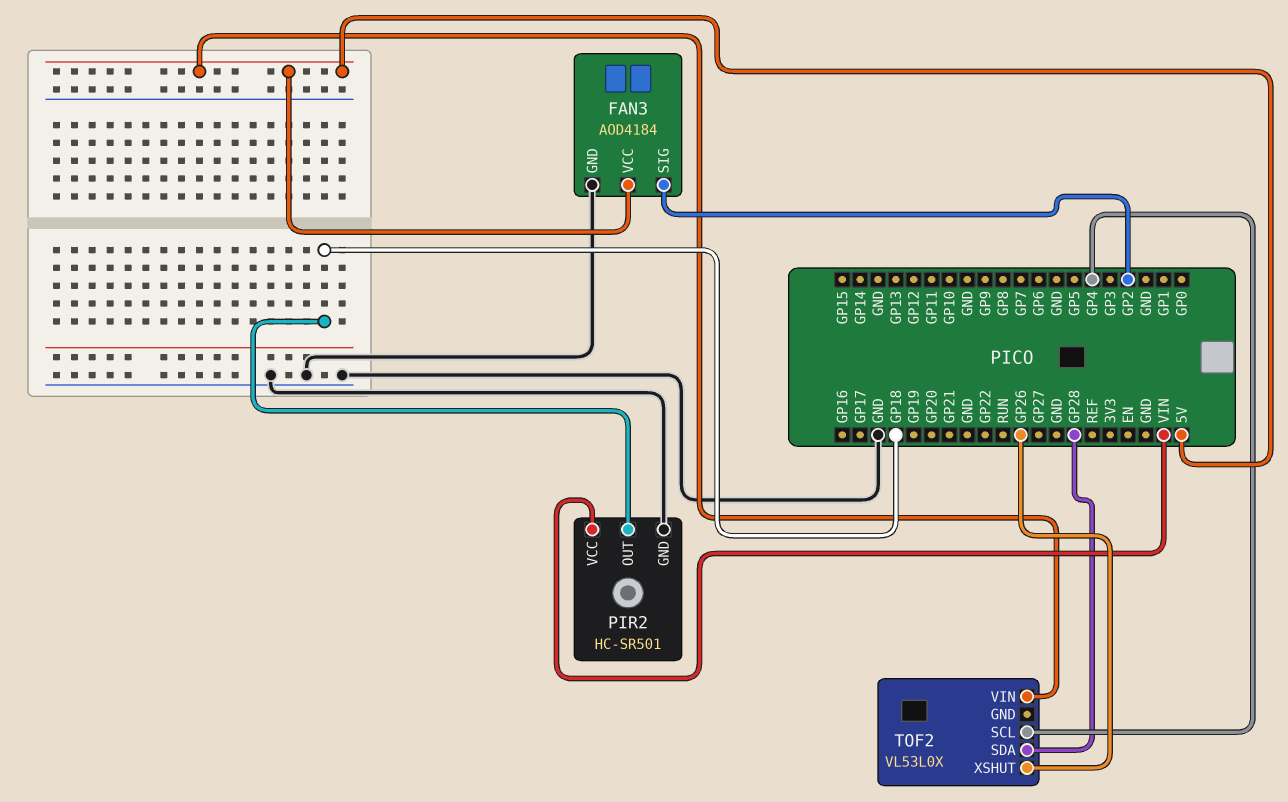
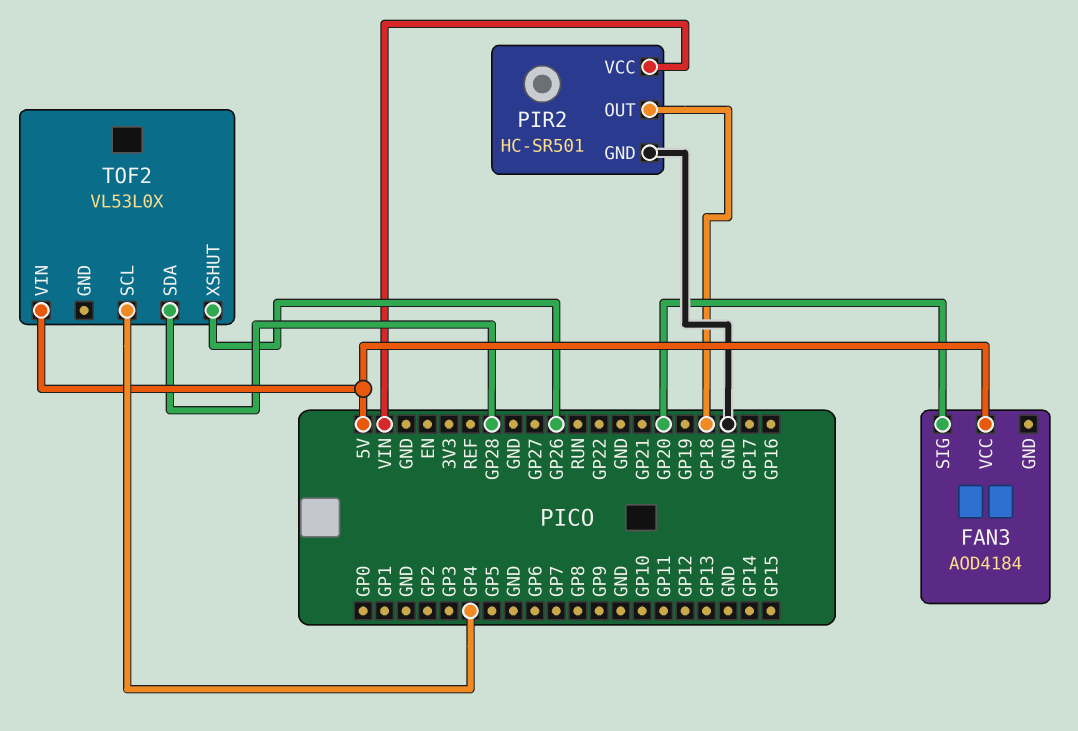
FAN3 pin GND: GND -> none
FAN3 pin SIG: GP2 -> GP20

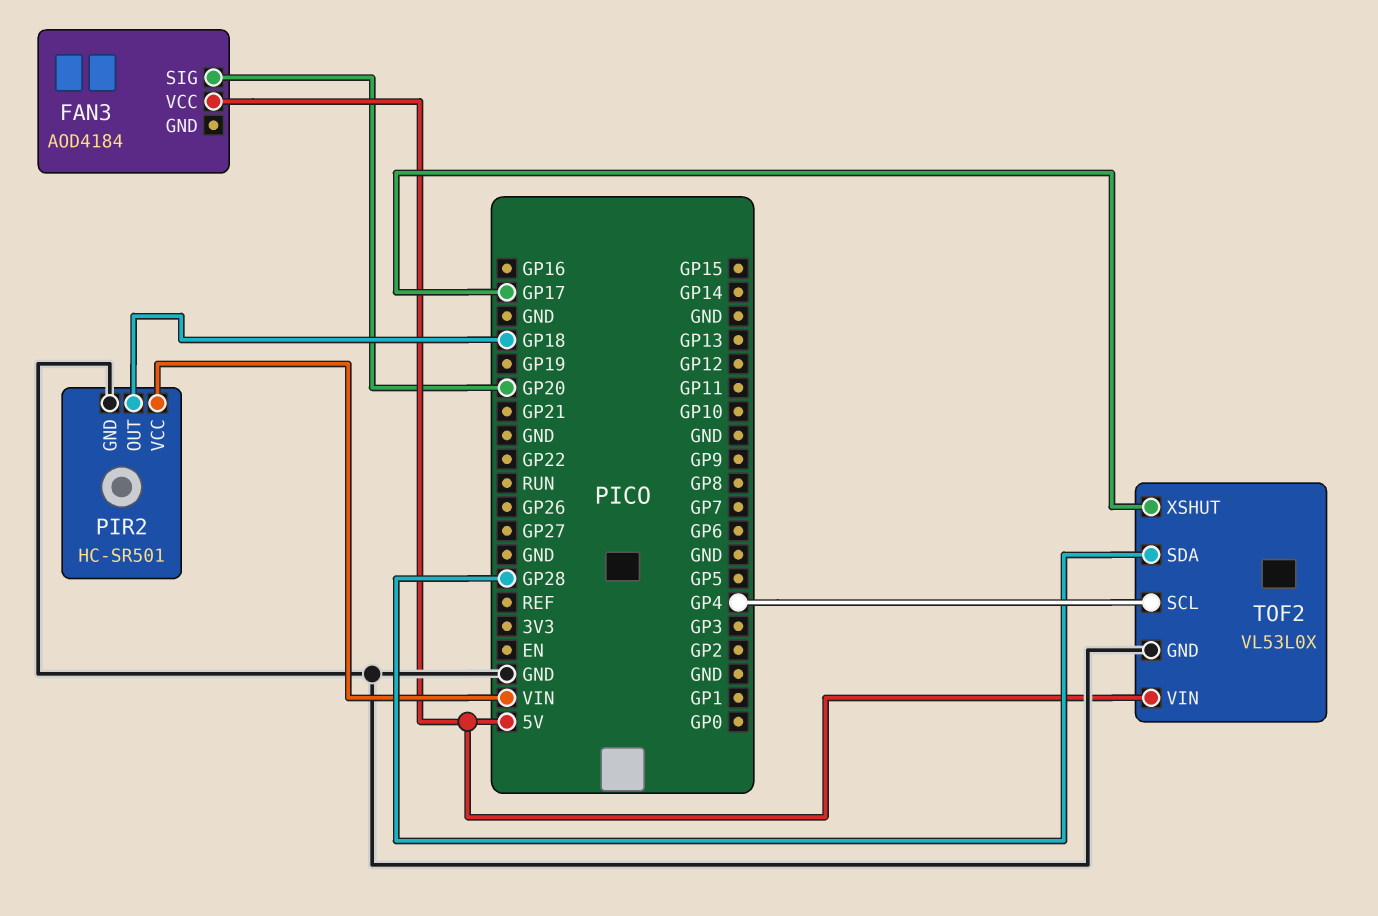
TOF2 pin GND: none -> GND
TOF2 pin XSHUT: GP26 -> GP17

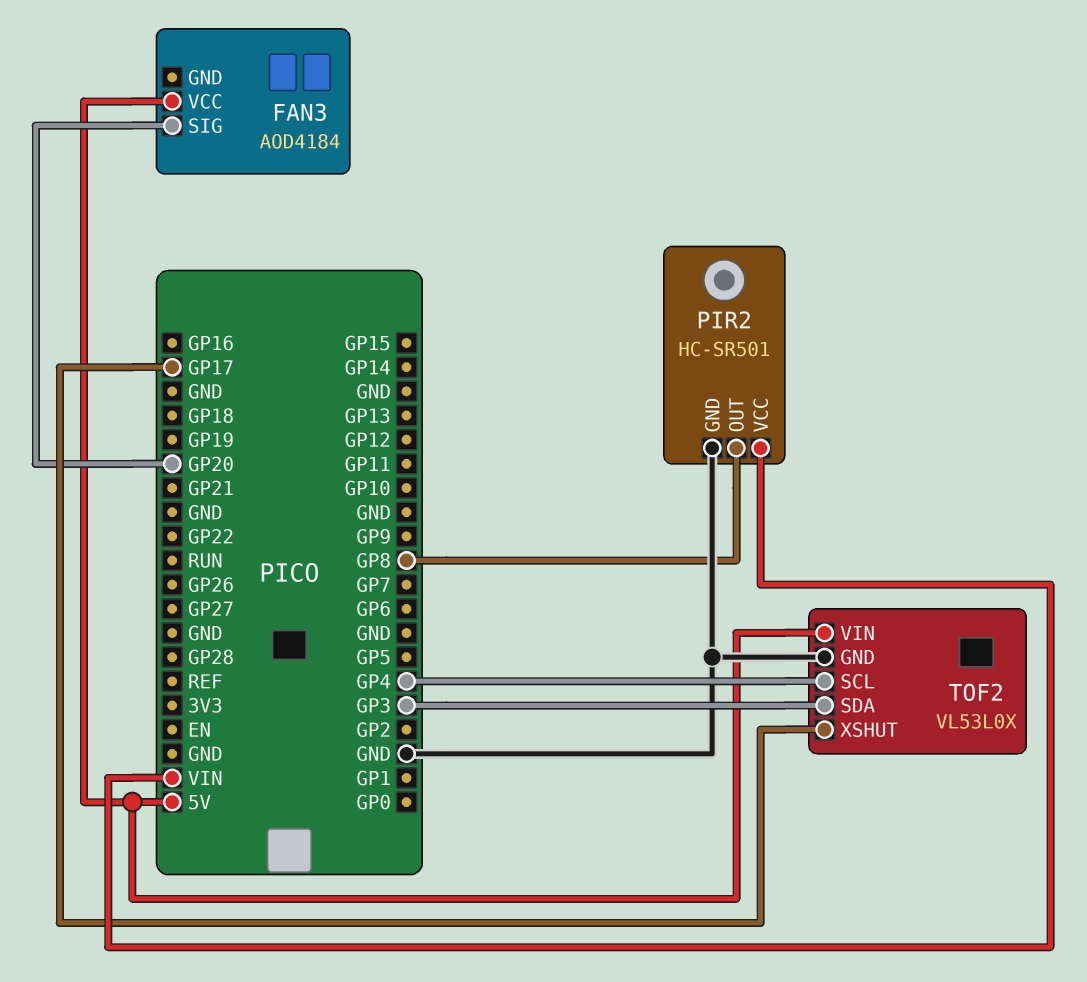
PIR2 pin OUT: GP18 -> GP8
TOF2 pin SDA: GP28 -> GP3

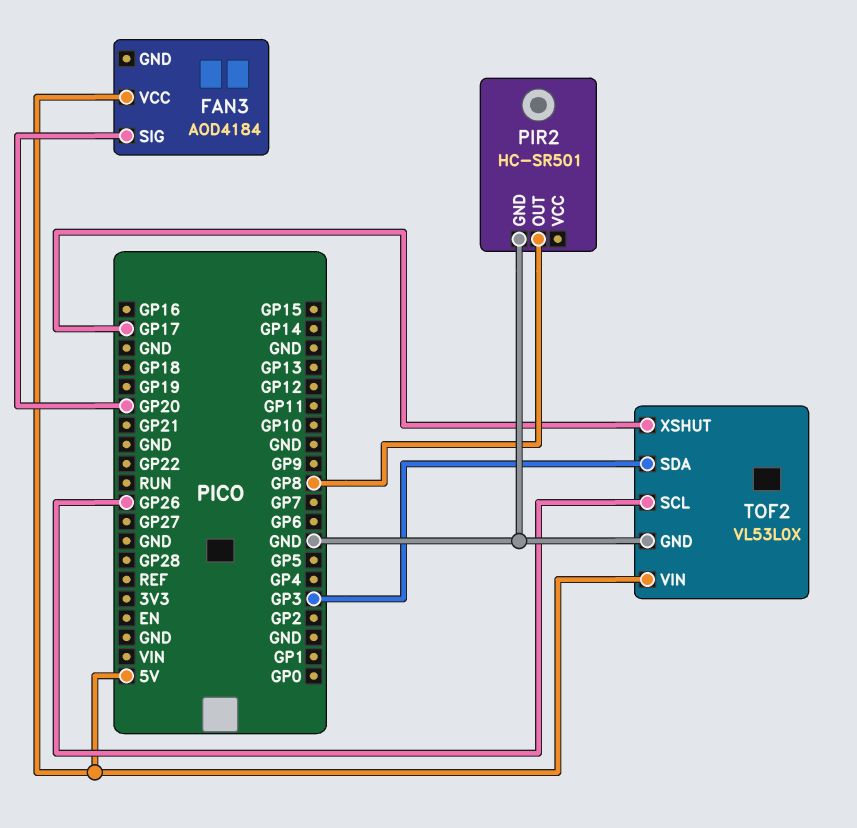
PIR2 pin VCC: VIN -> none
TOF2 pin SCL: GP4 -> GP26

